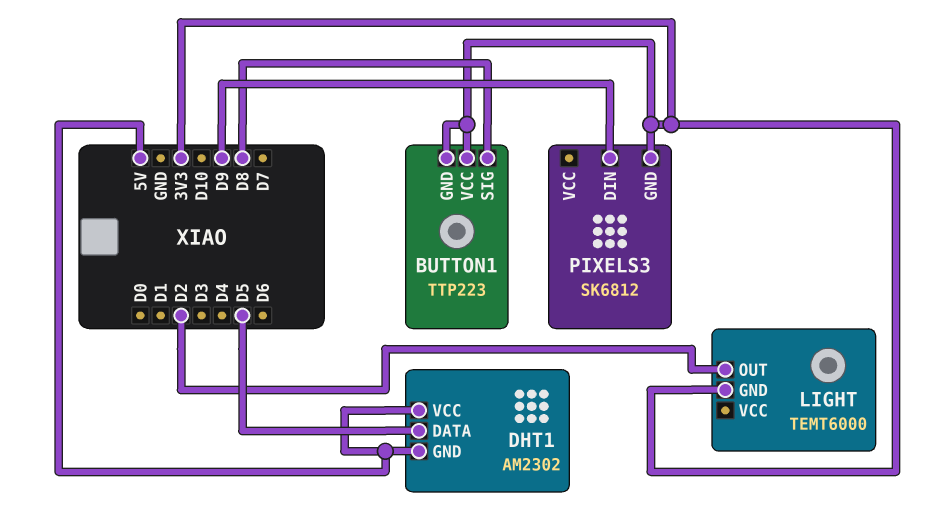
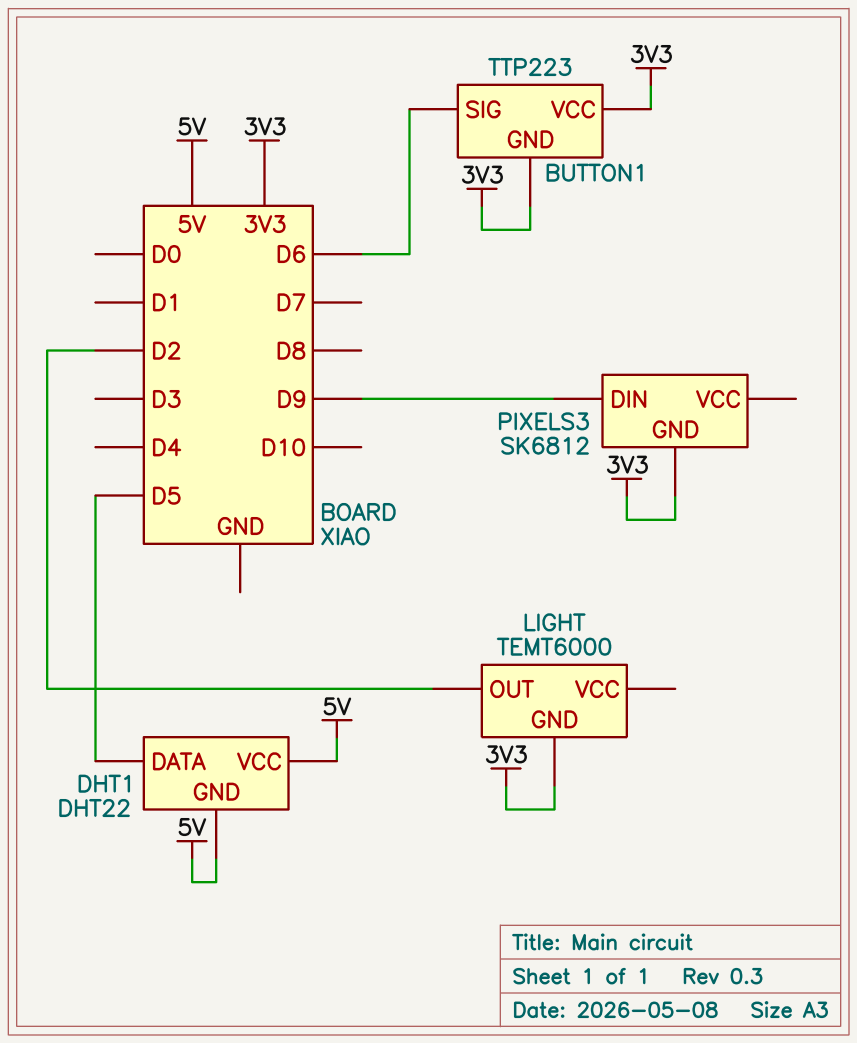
BUTTON1 pin SIG: D8 -> D6
DHT1: AM2302 -> DHT22

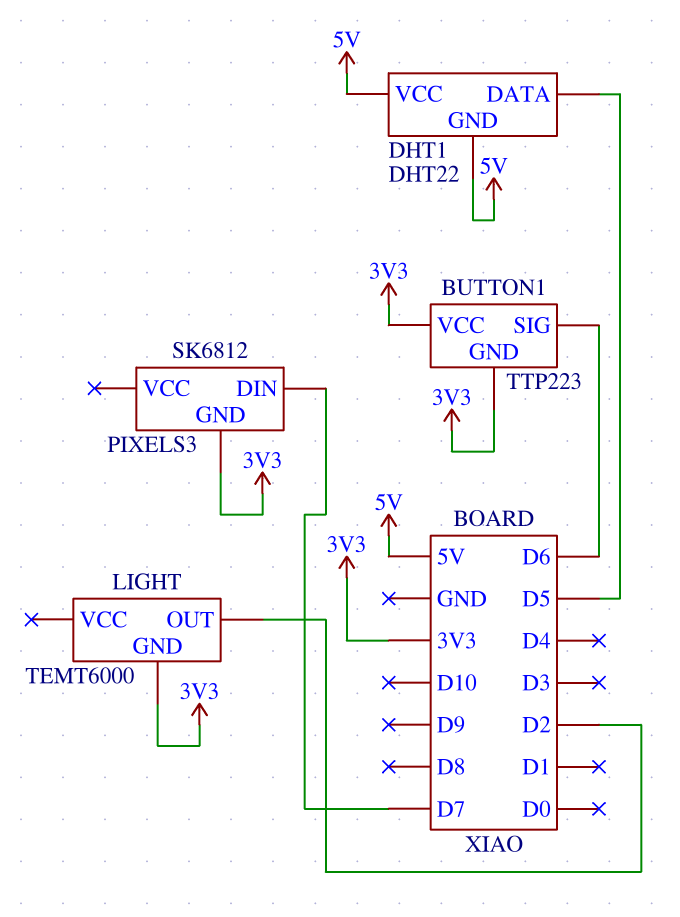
PIXELS3 pin DIN: D9 -> D7

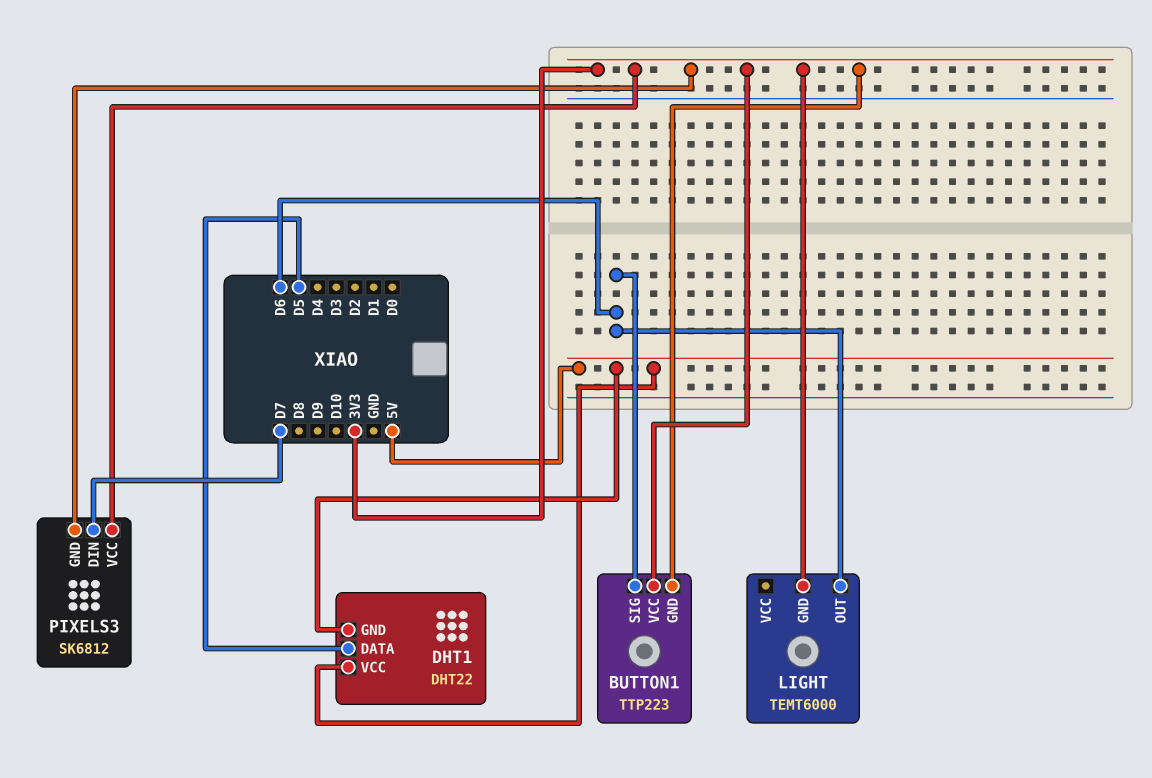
LIGHT pin OUT: D2 -> D6
PIXELS3 pin VCC: none -> 3V3

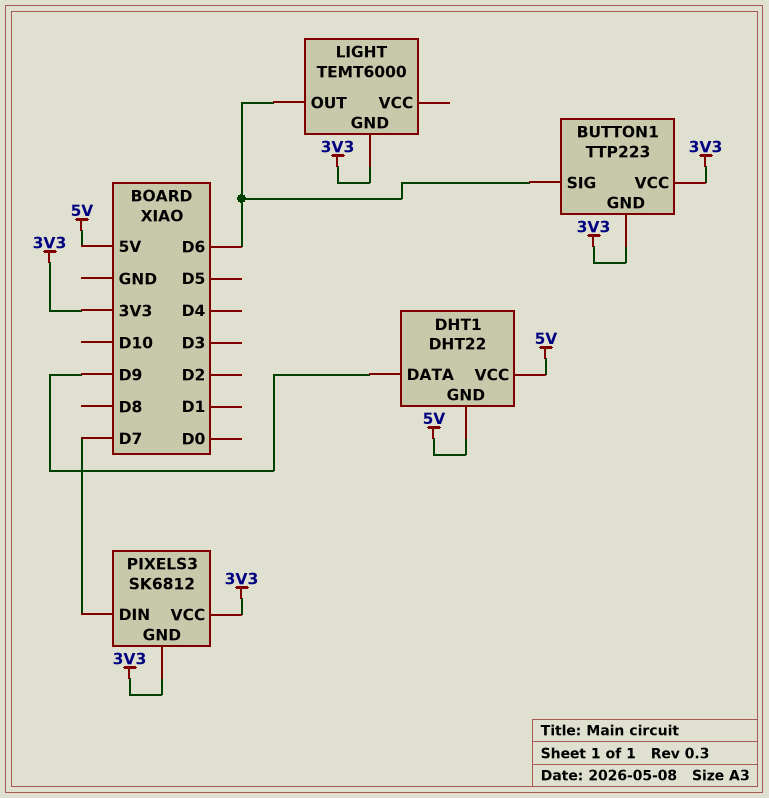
DHT1 pin DATA: D5 -> D9

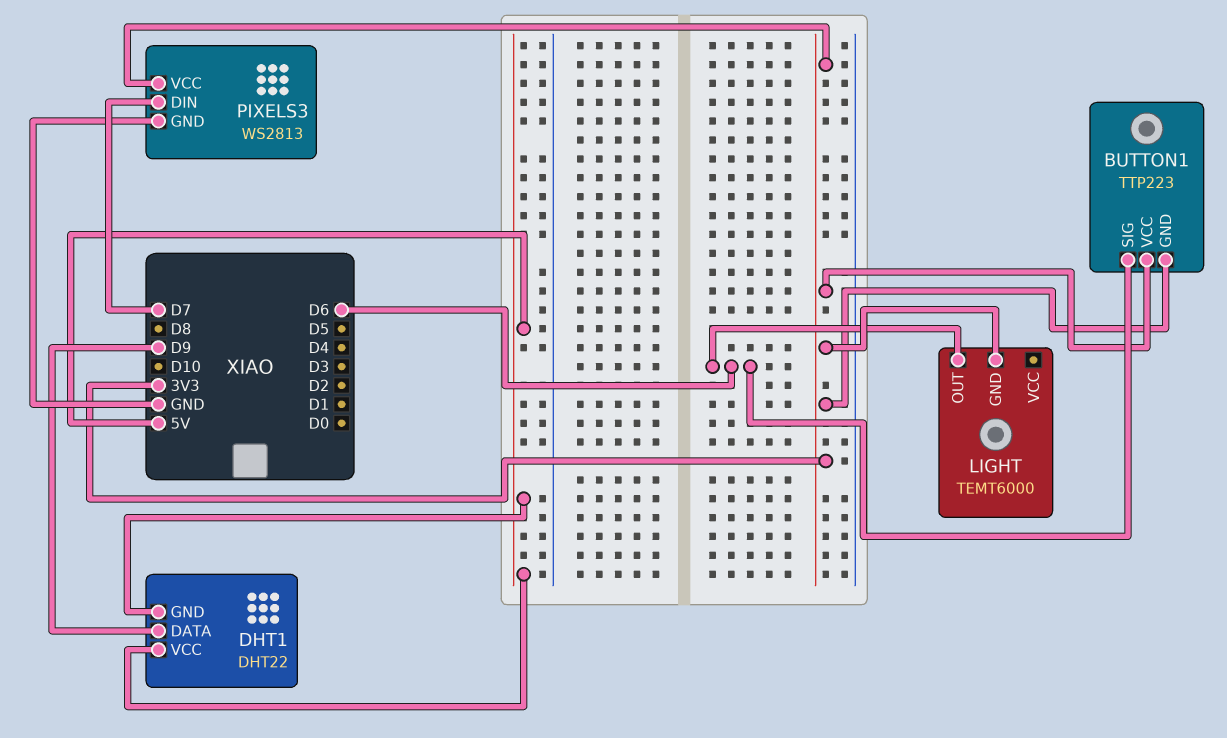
PIXELS3: SK6812 -> WS2813
PIXELS3 pin GND: 3V3 -> GND

